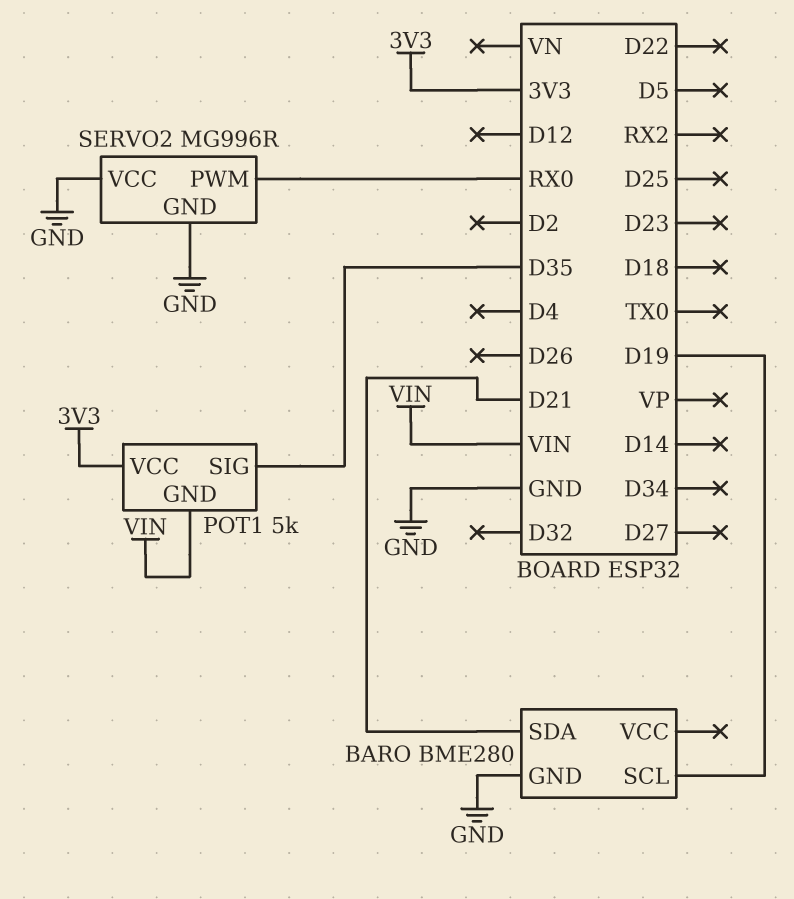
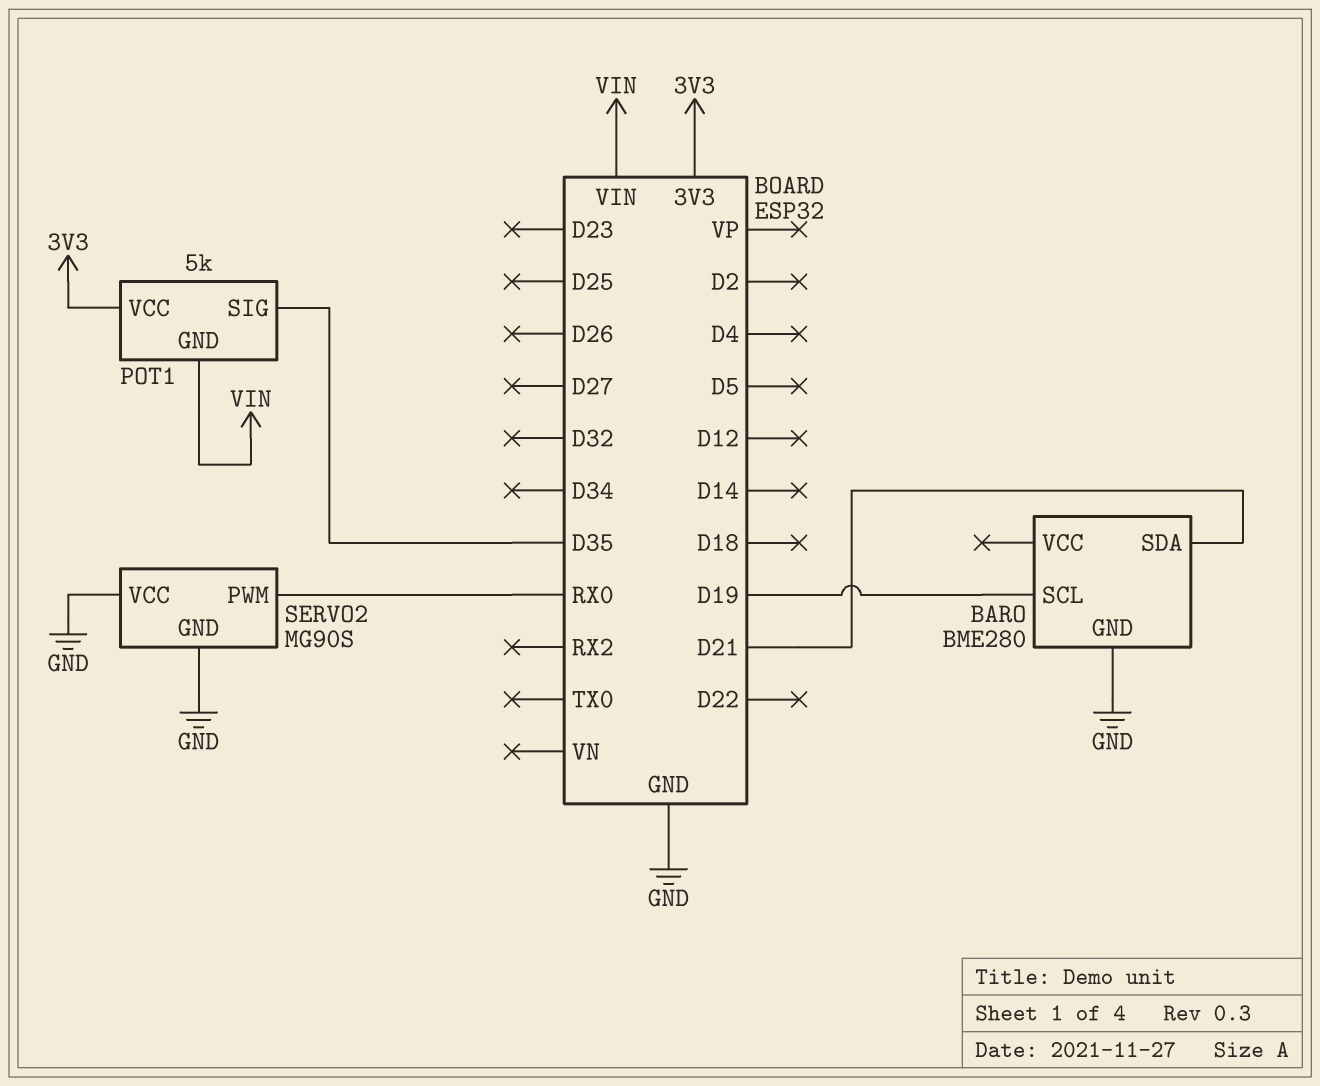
SERVO2: MG996R -> MG90S

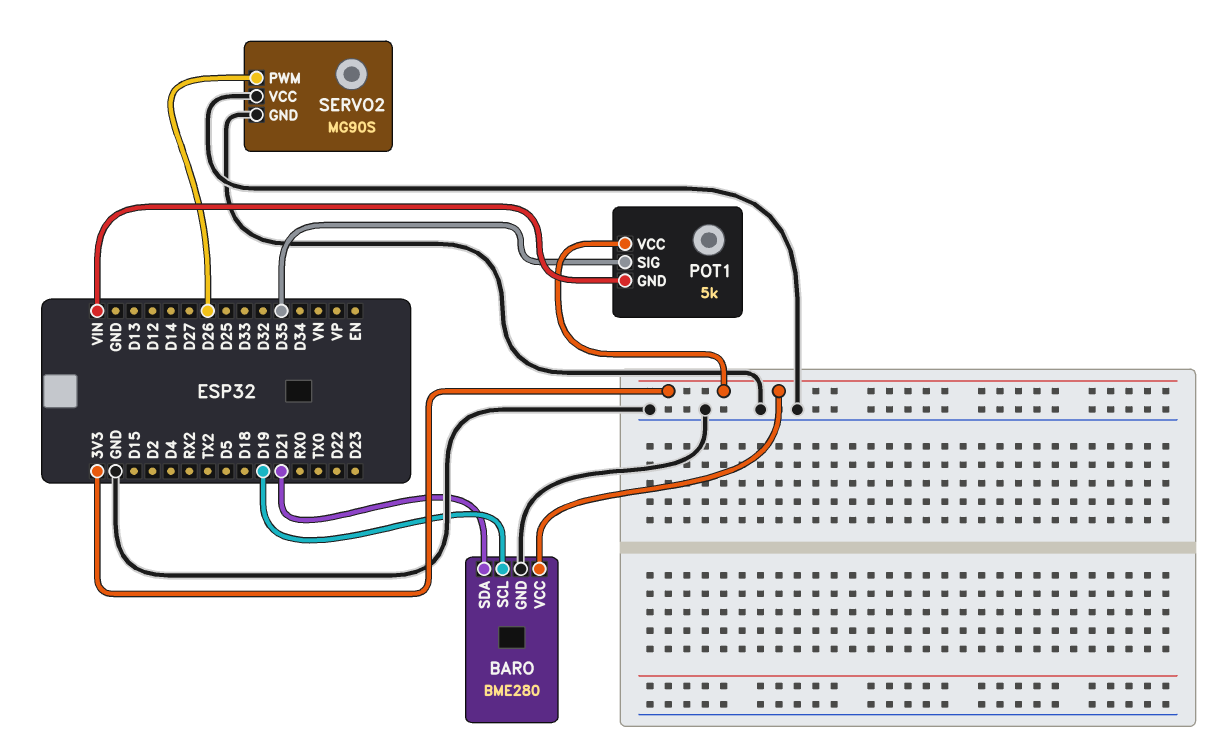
BARO pin VCC: none -> 3V3
SERVO2 pin PWM: RX0 -> D26

